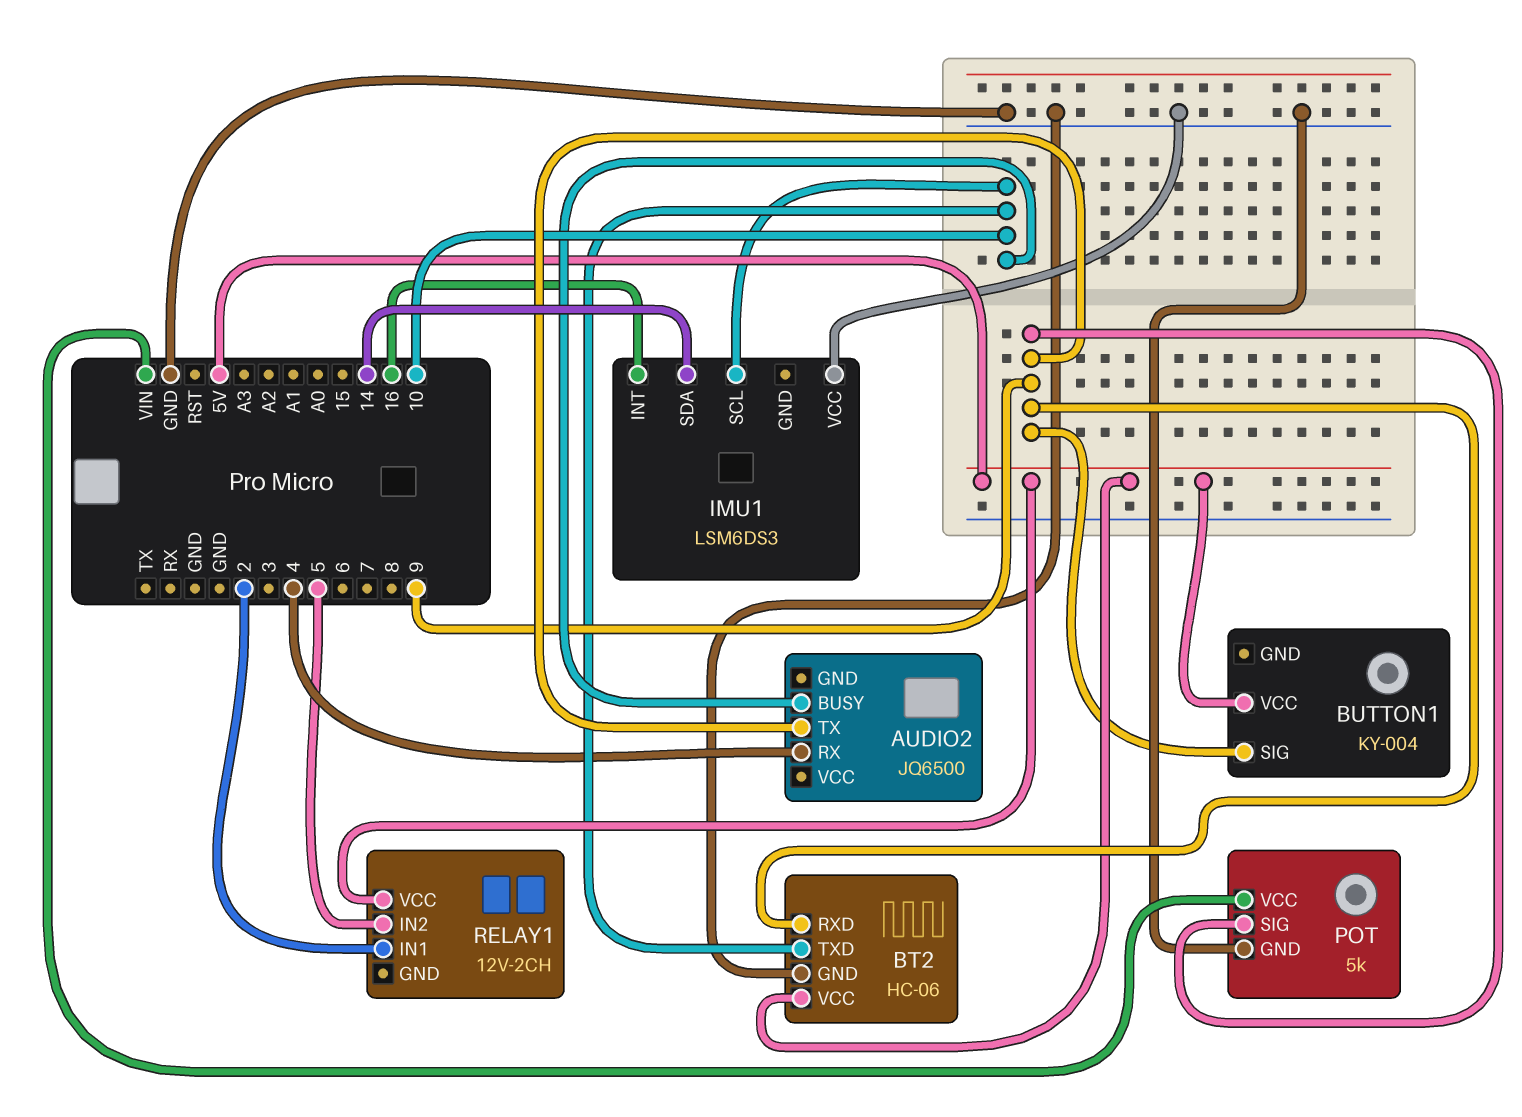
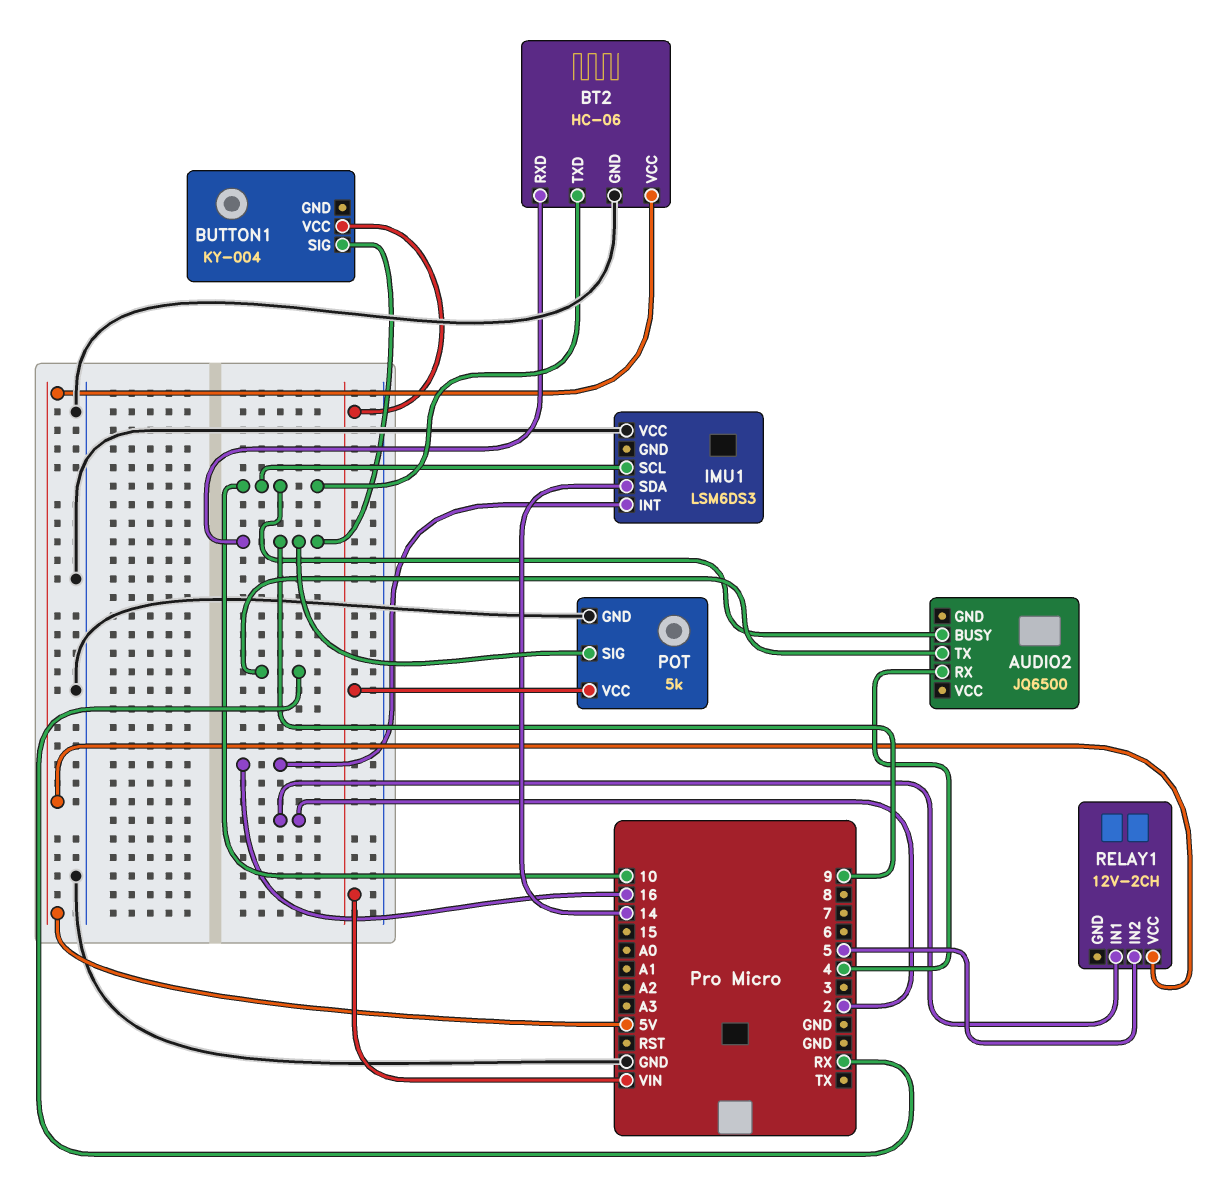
AUDIO2 pin TX: 9 -> RX
BUTTON1 pin VCC: 5V -> VIN

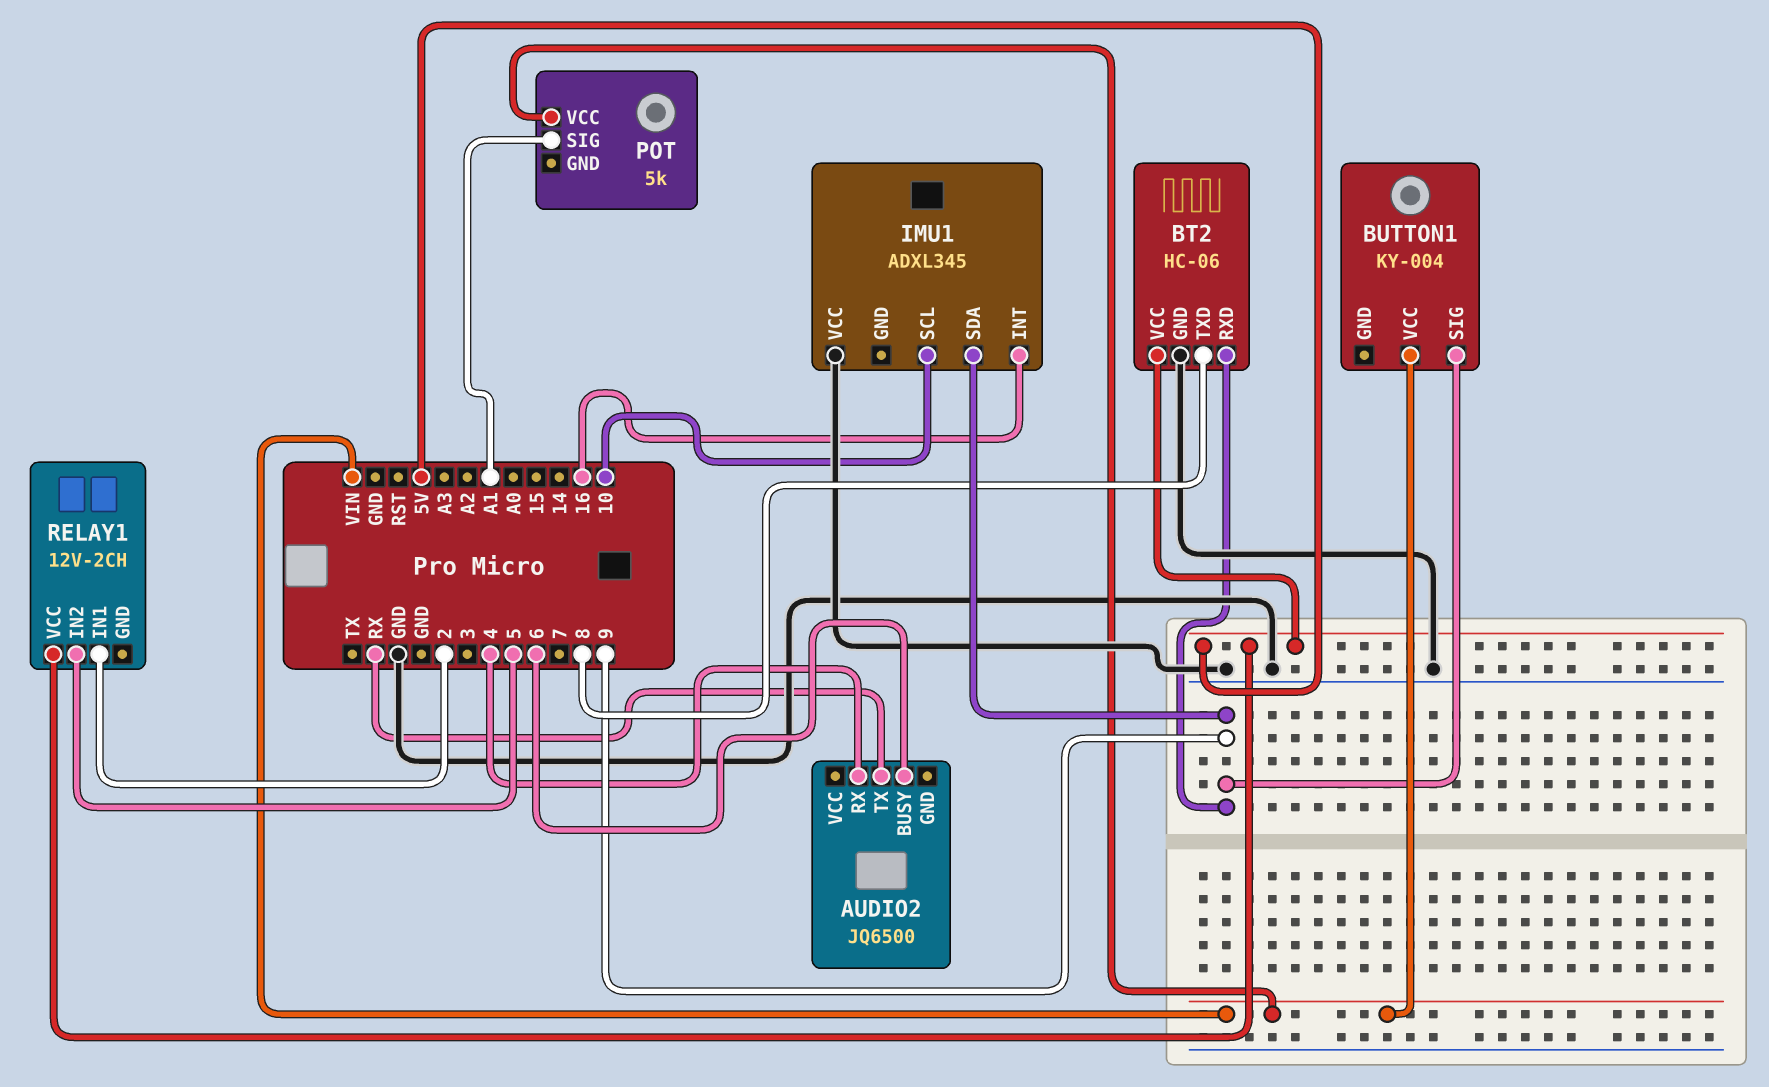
AUDIO2 pin BUSY: 10 -> 6
BT2 pin TXD: 10 -> 8
IMU1: LSM6DS3 -> ADXL345
IMU1 pin SDA: 14 -> 9
POT pin GND: GND -> none
POT pin SIG: 9 -> A1

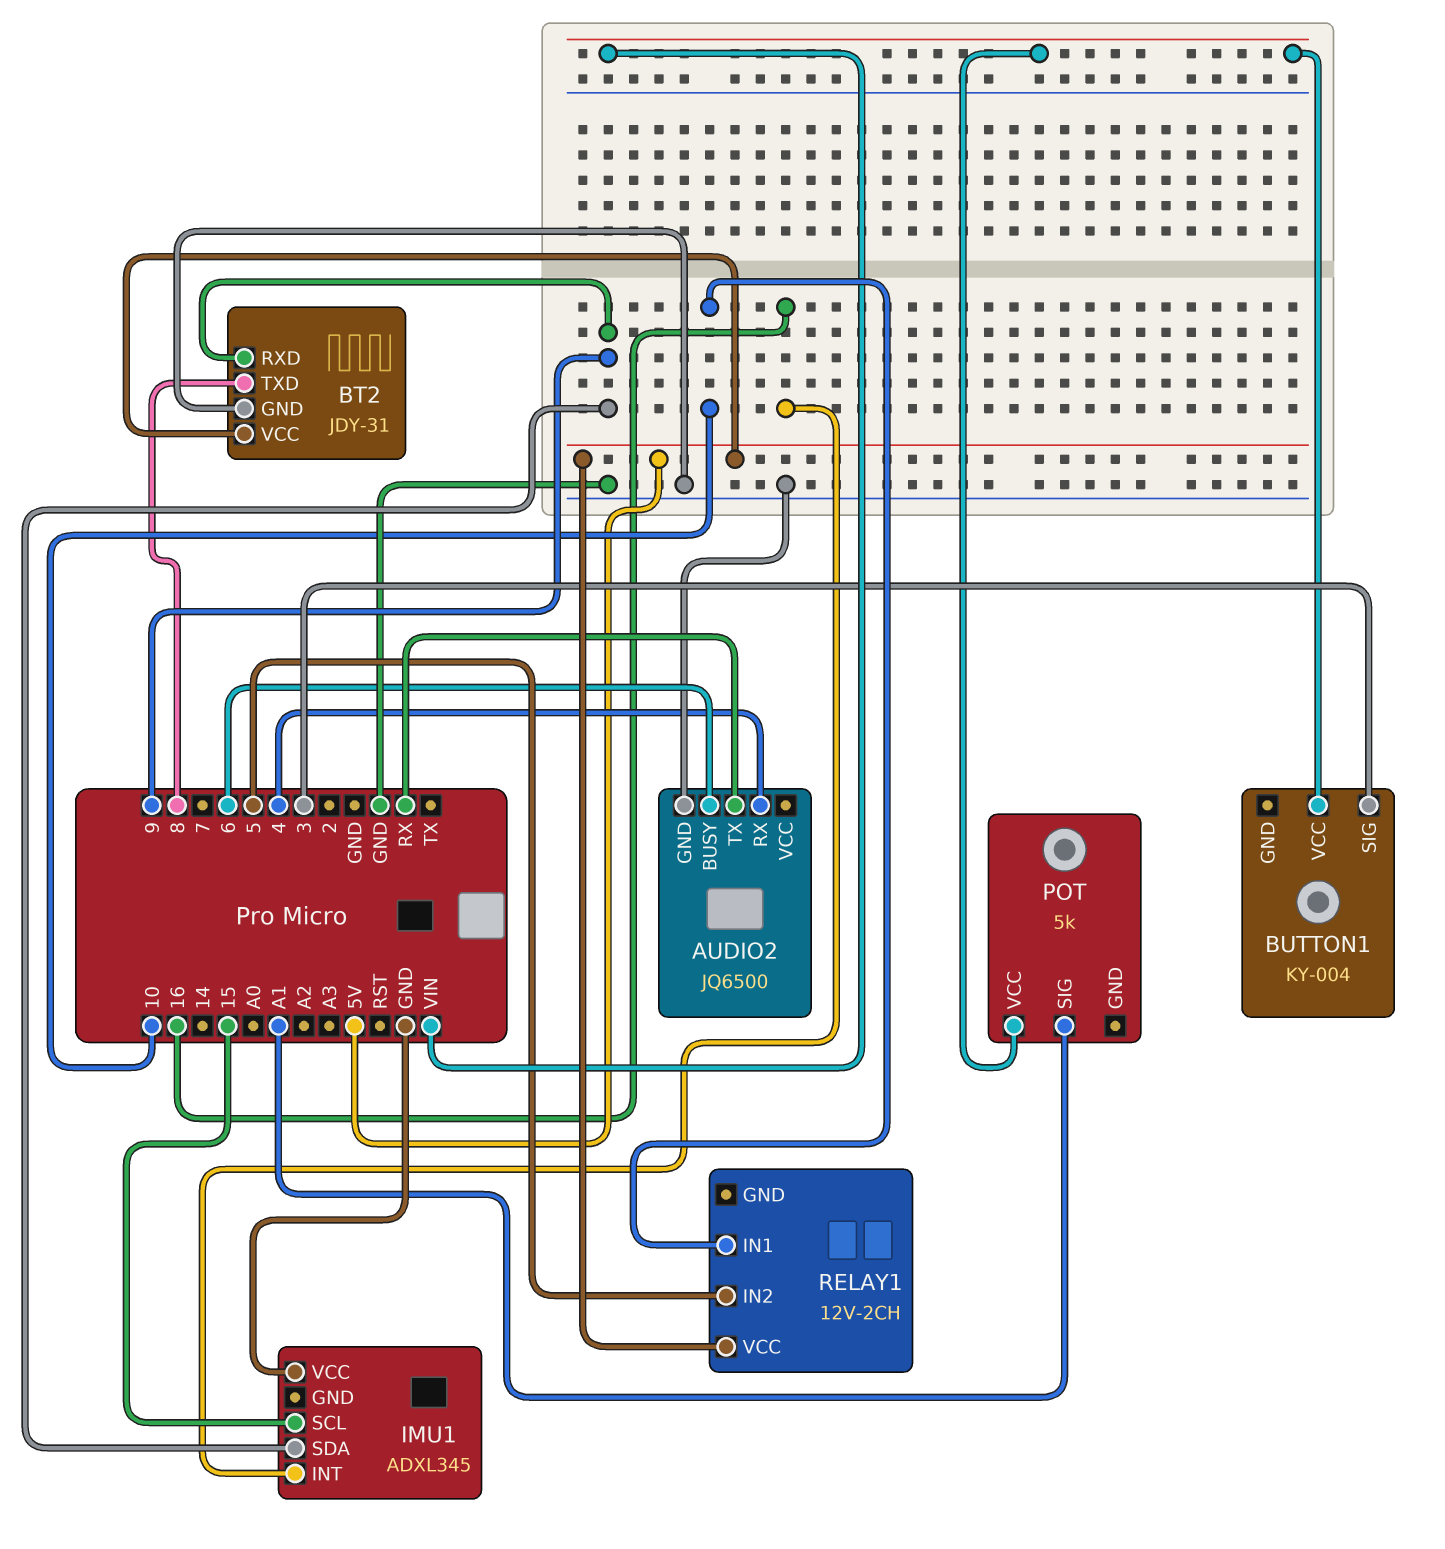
AUDIO2 pin GND: none -> GND
BT2: HC-06 -> JDY-31
BUTTON1 pin SIG: 9 -> 3
IMU1 pin SCL: 10 -> 15
RELAY1 pin IN1: 2 -> 10

